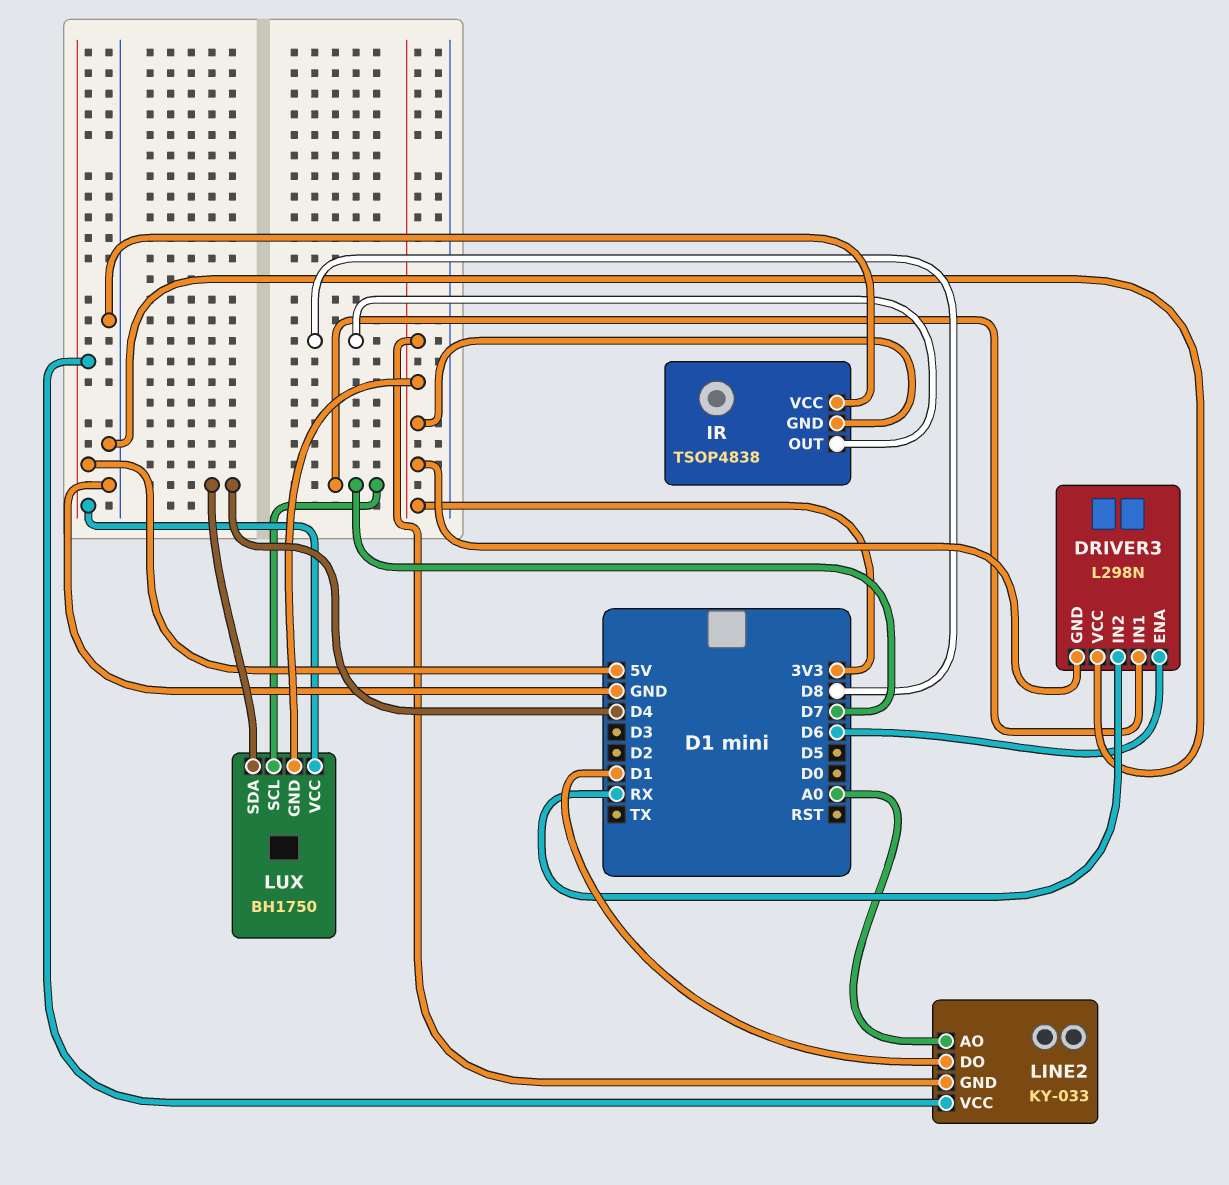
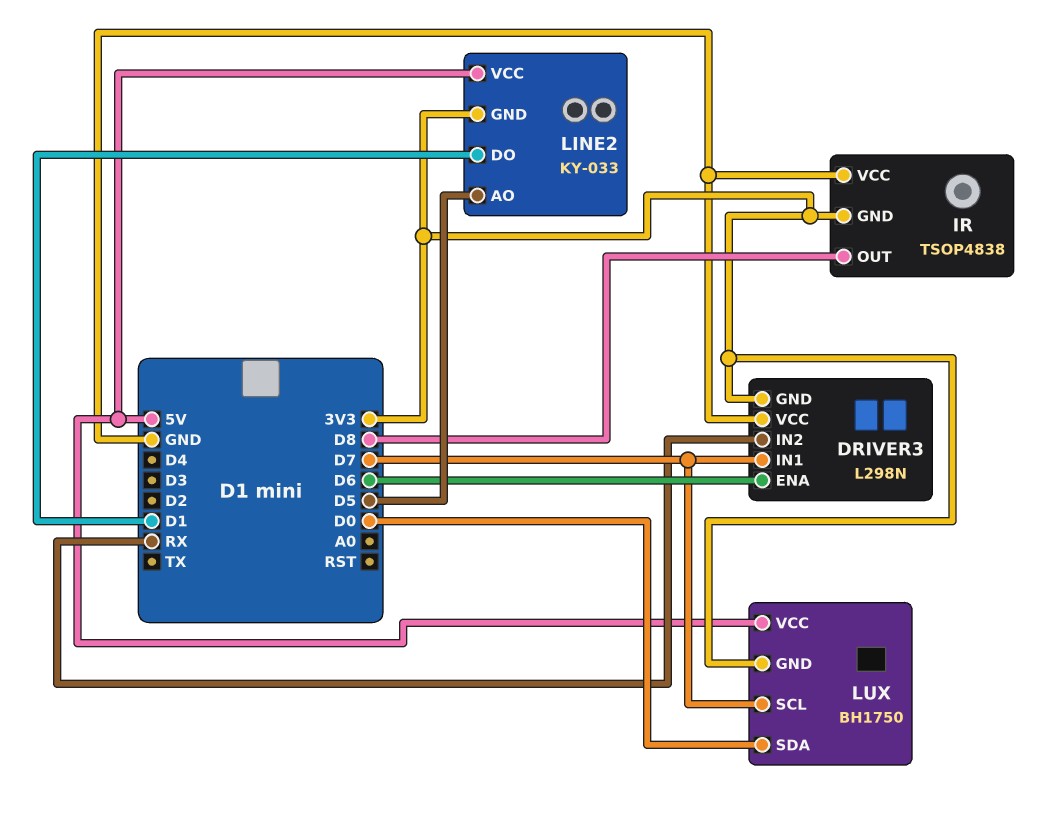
LINE2 pin AO: A0 -> D5
LUX pin SDA: D4 -> D0

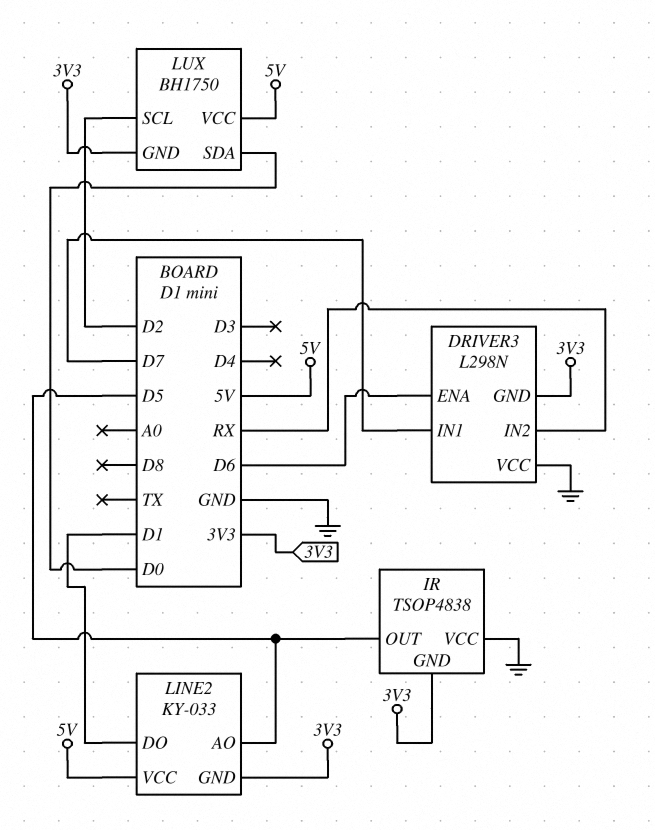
IR pin OUT: D8 -> D5
LUX pin SCL: D7 -> D2

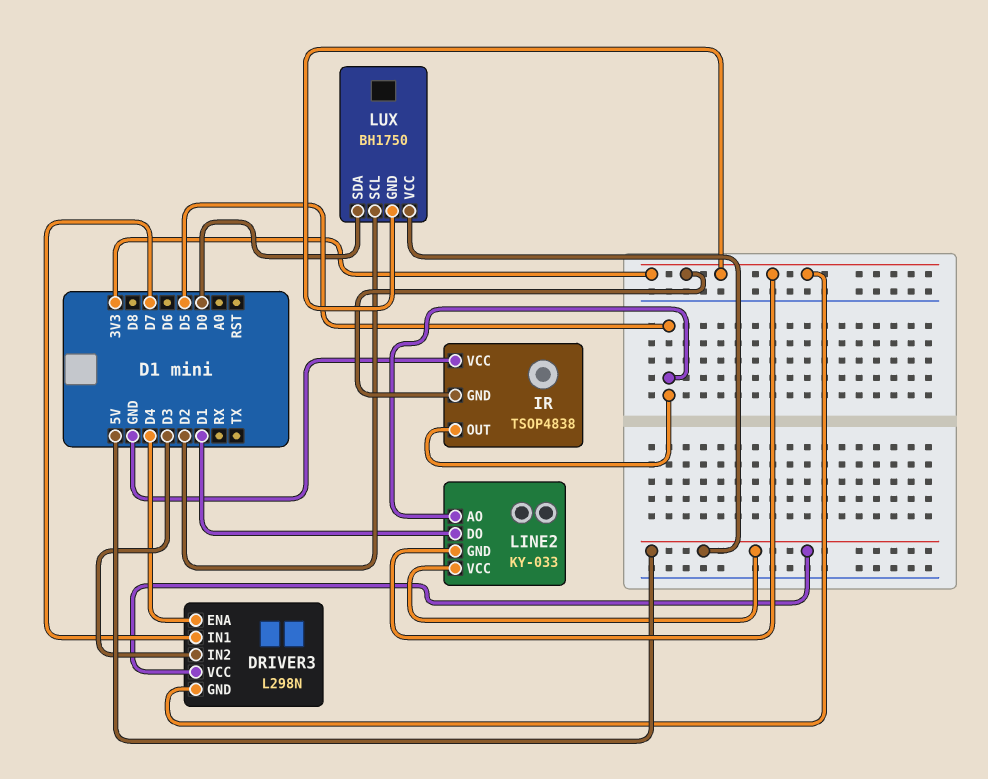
DRIVER3 pin ENA: D6 -> D4
DRIVER3 pin IN2: RX -> D3
DRIVER3 pin VCC: GND -> 5V

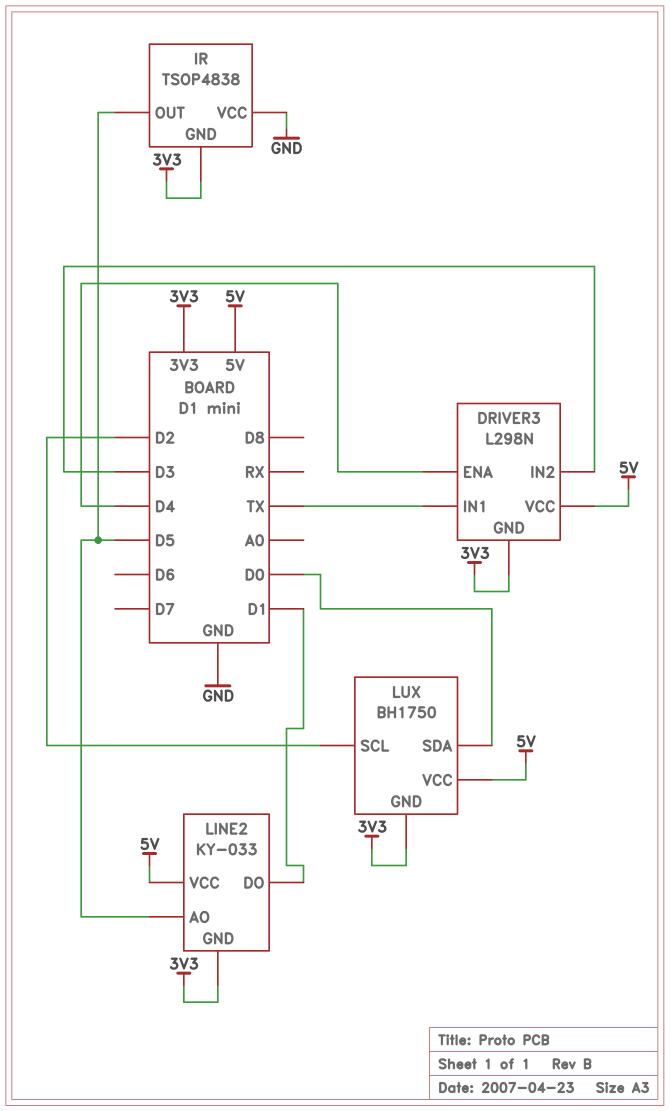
DRIVER3 pin IN1: D7 -> TX

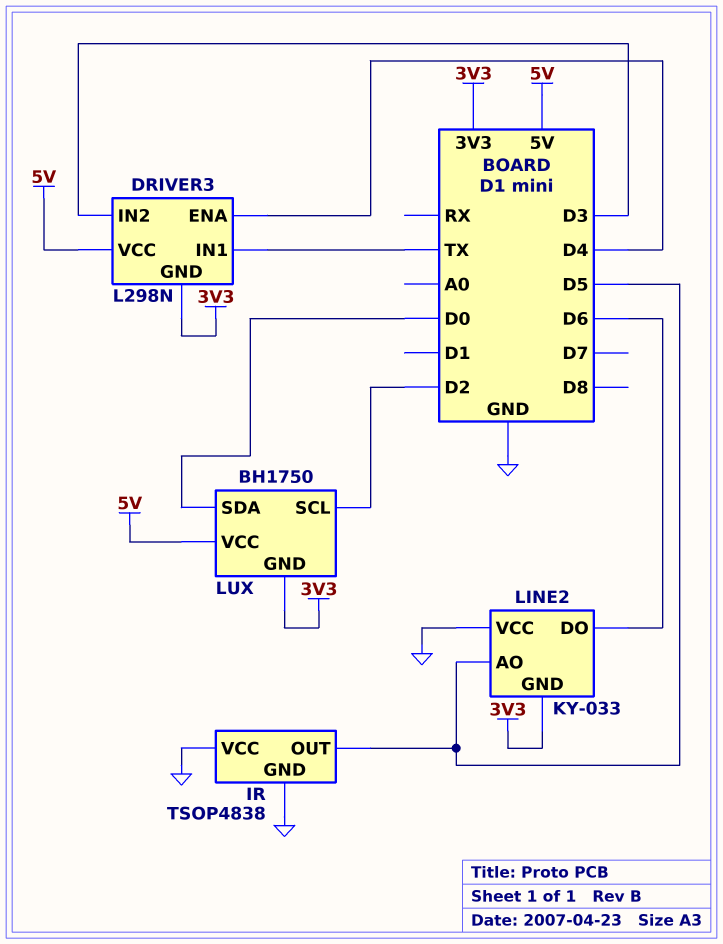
IR pin GND: 3V3 -> GND
LINE2 pin DO: D1 -> D6
LINE2 pin VCC: 5V -> GND

